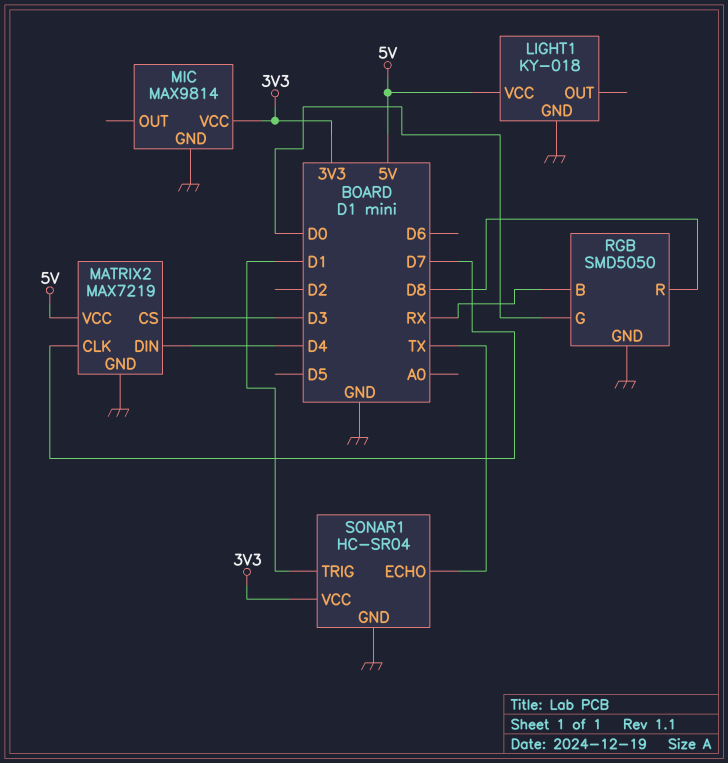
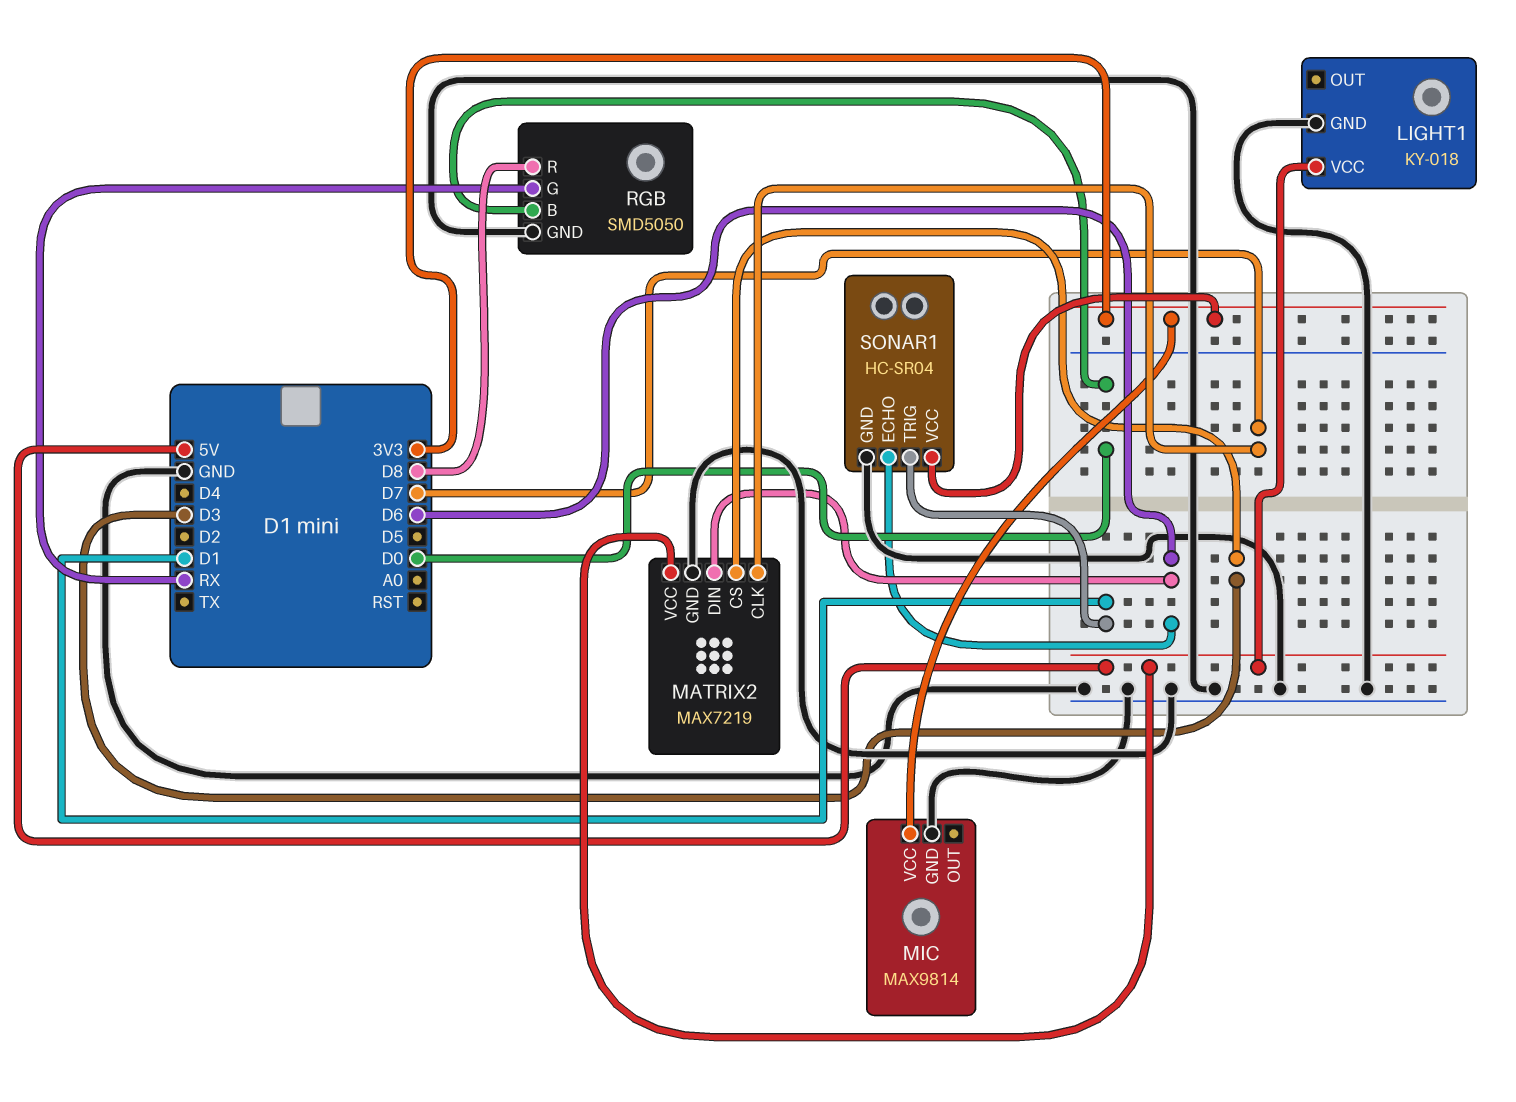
MATRIX2 pin DIN: D4 -> D6
RGB pin B: RX -> D0
RGB pin G: D0 -> RX
SONAR1 pin ECHO: TX -> D6

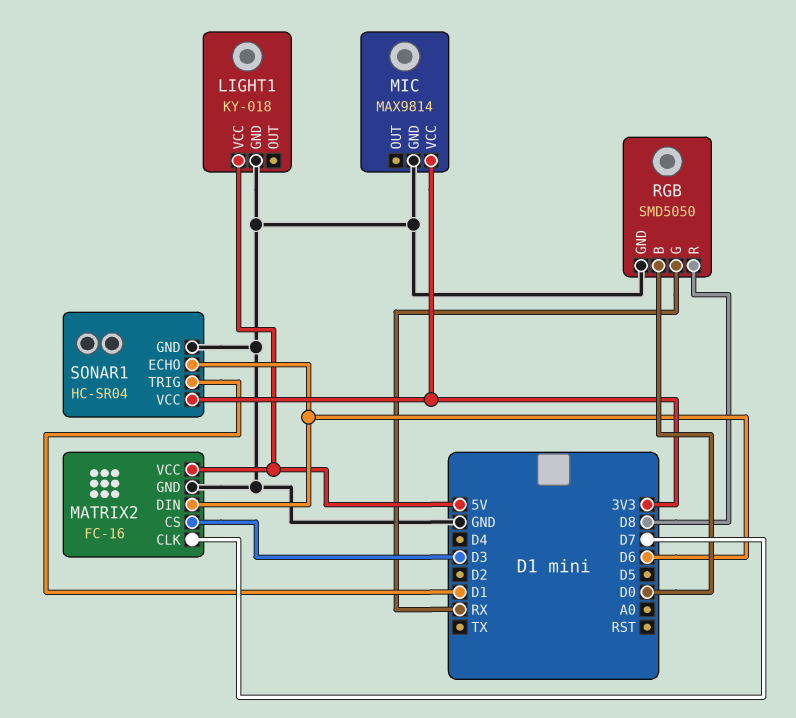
MATRIX2: MAX7219 -> FC-16

